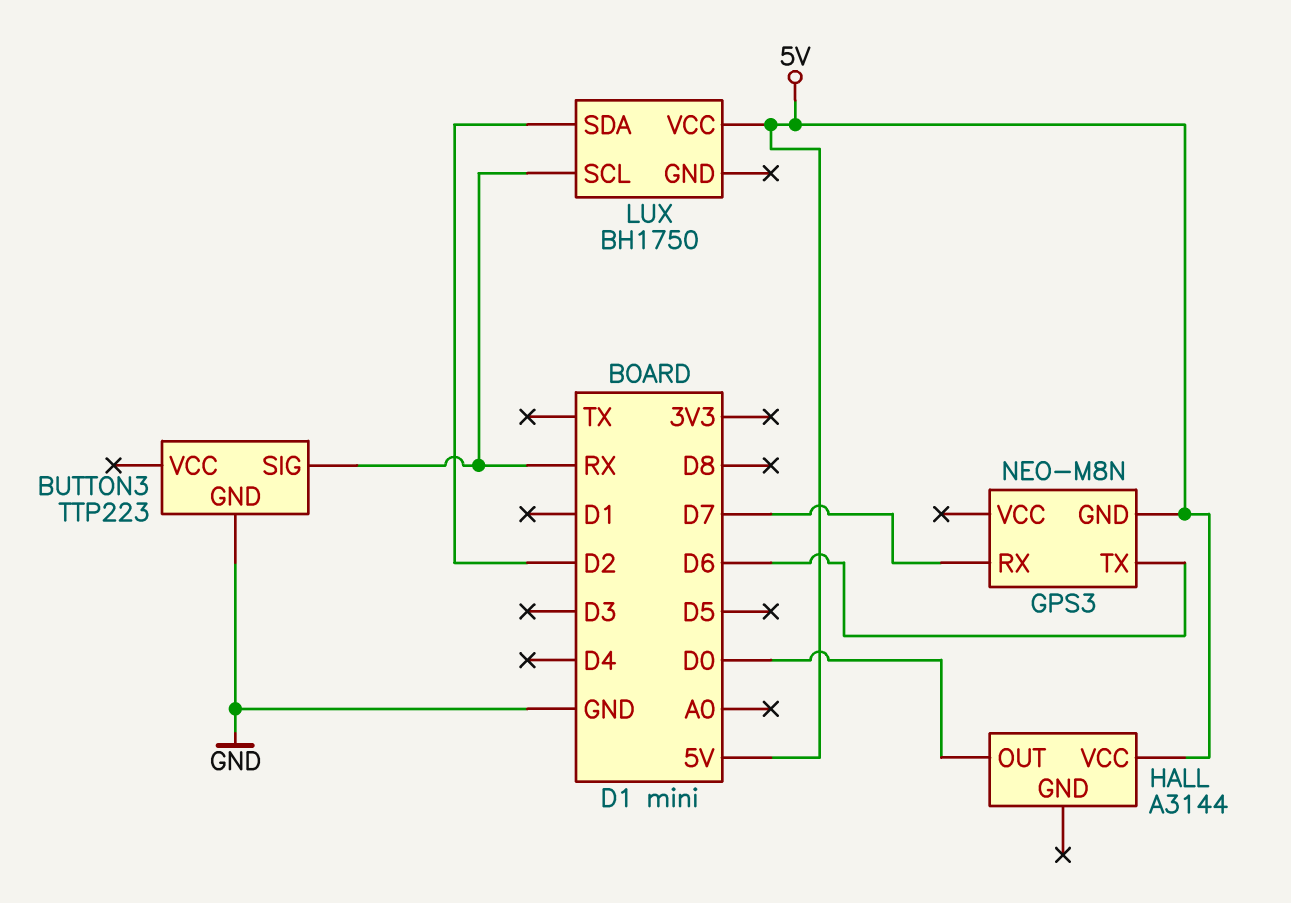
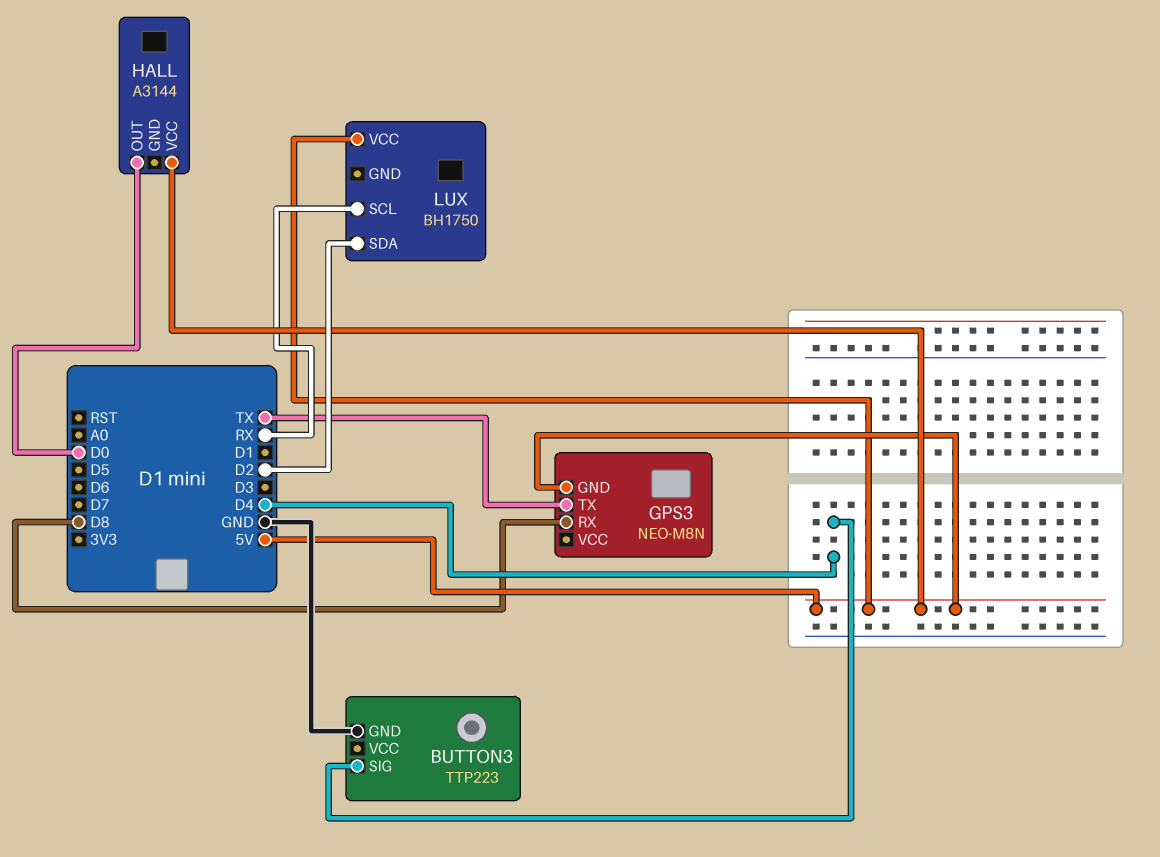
BUTTON3 pin SIG: RX -> D4
GPS3 pin RX: D7 -> D8
GPS3 pin TX: D6 -> TX

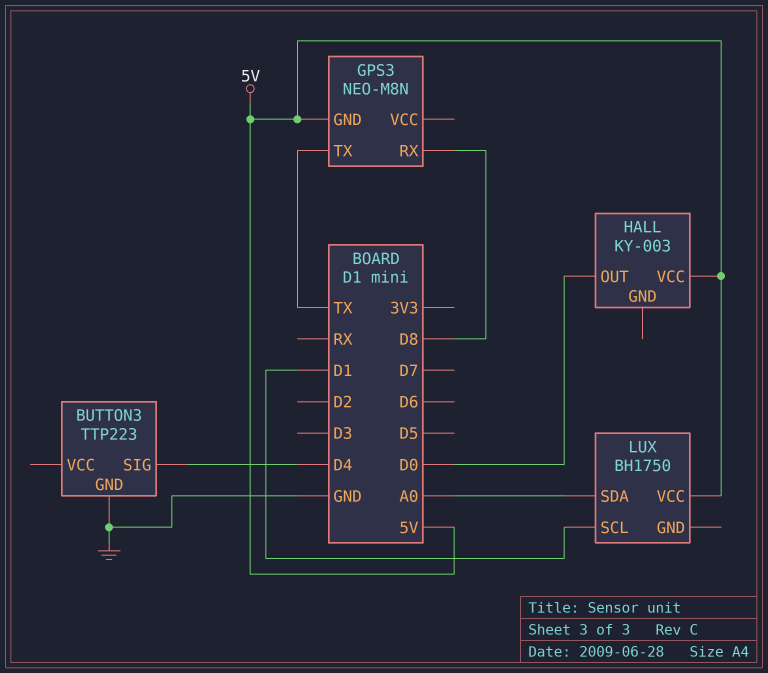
HALL: A3144 -> KY-003
LUX pin SCL: RX -> D1
LUX pin SDA: D2 -> A0

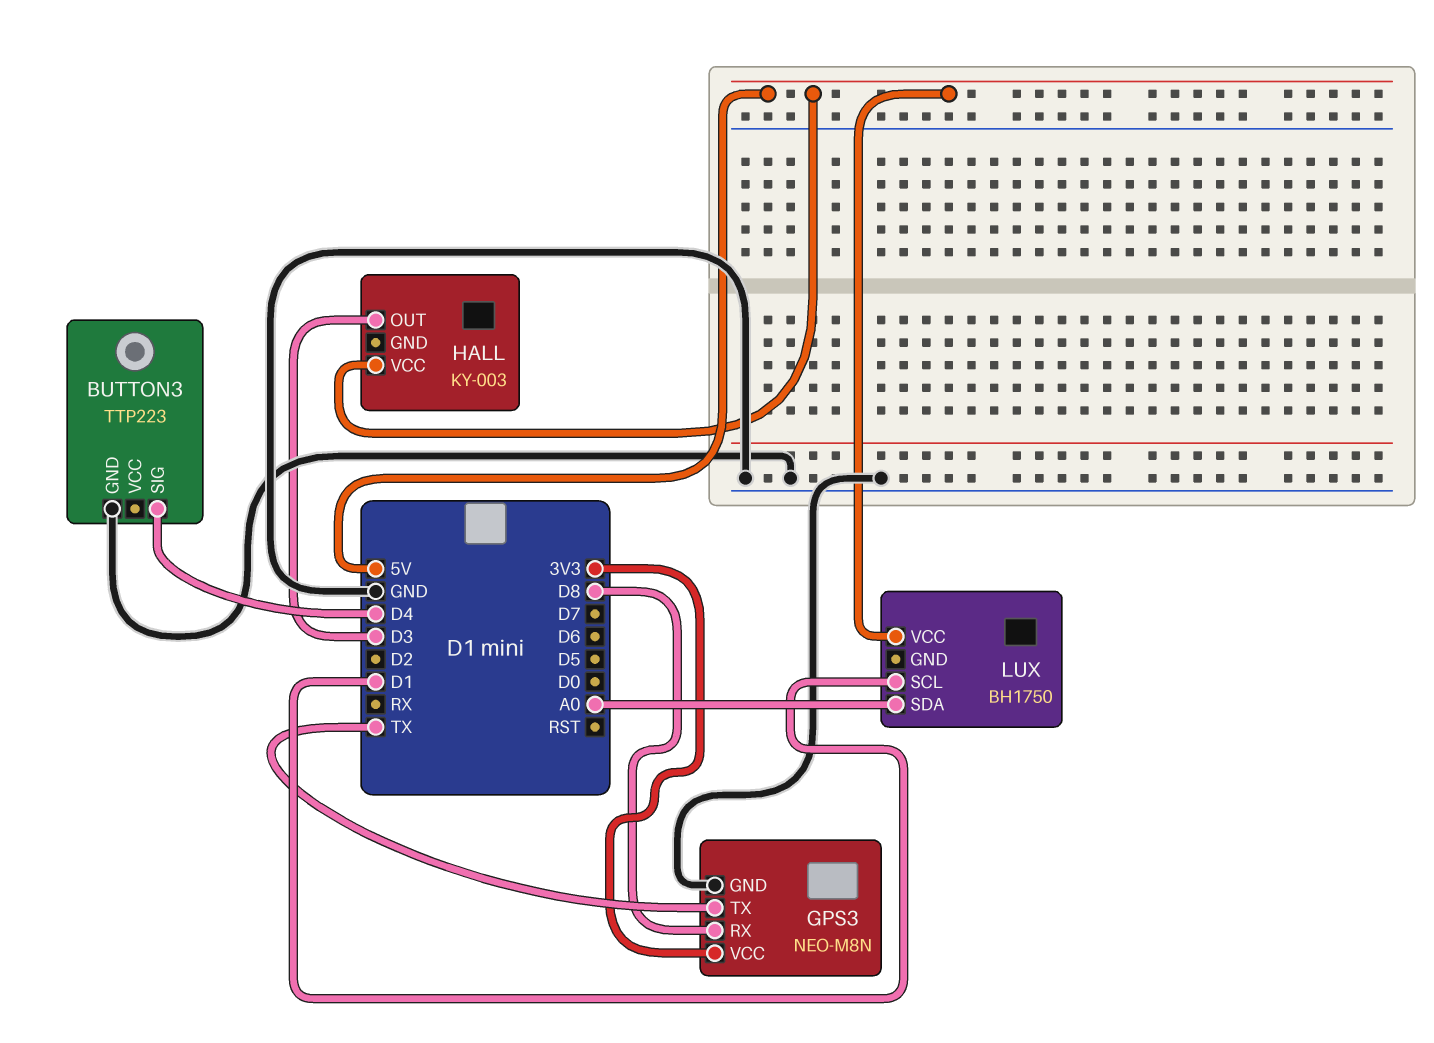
GPS3 pin GND: 5V -> GND
GPS3 pin VCC: none -> 3V3
HALL pin OUT: D0 -> D3

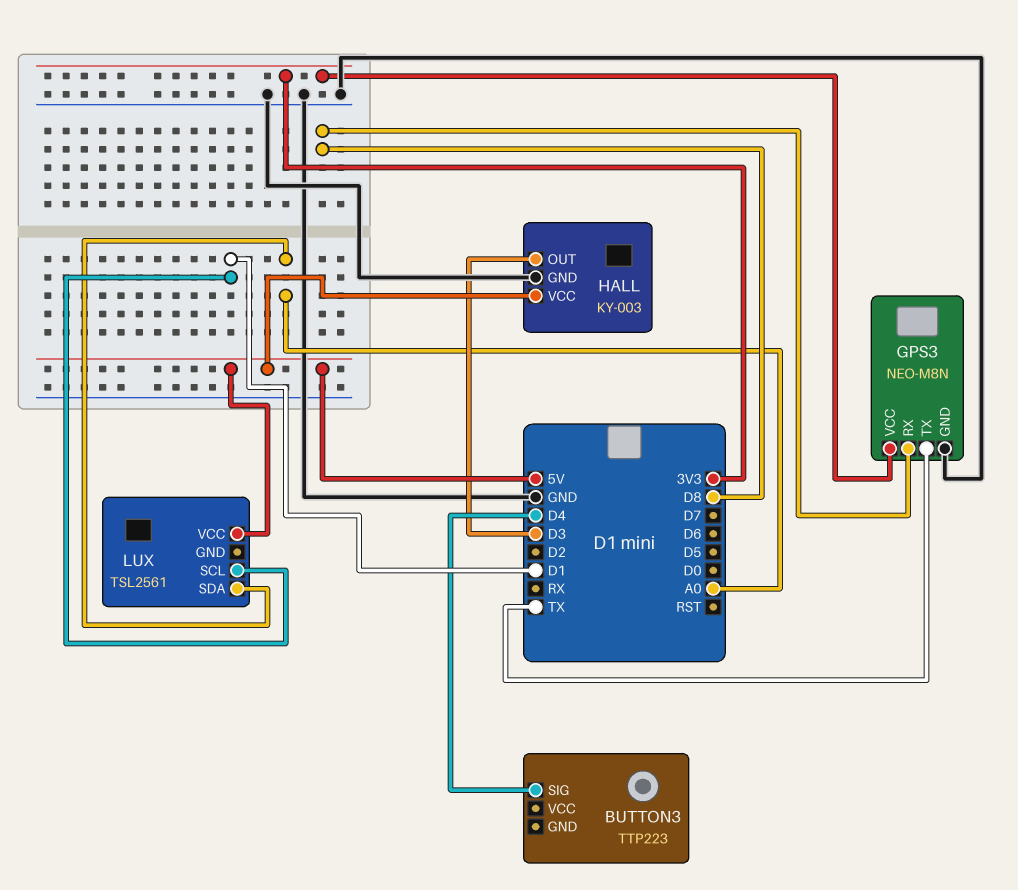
BUTTON3 pin GND: GND -> none
HALL pin GND: none -> GND
LUX: BH1750 -> TSL2561

